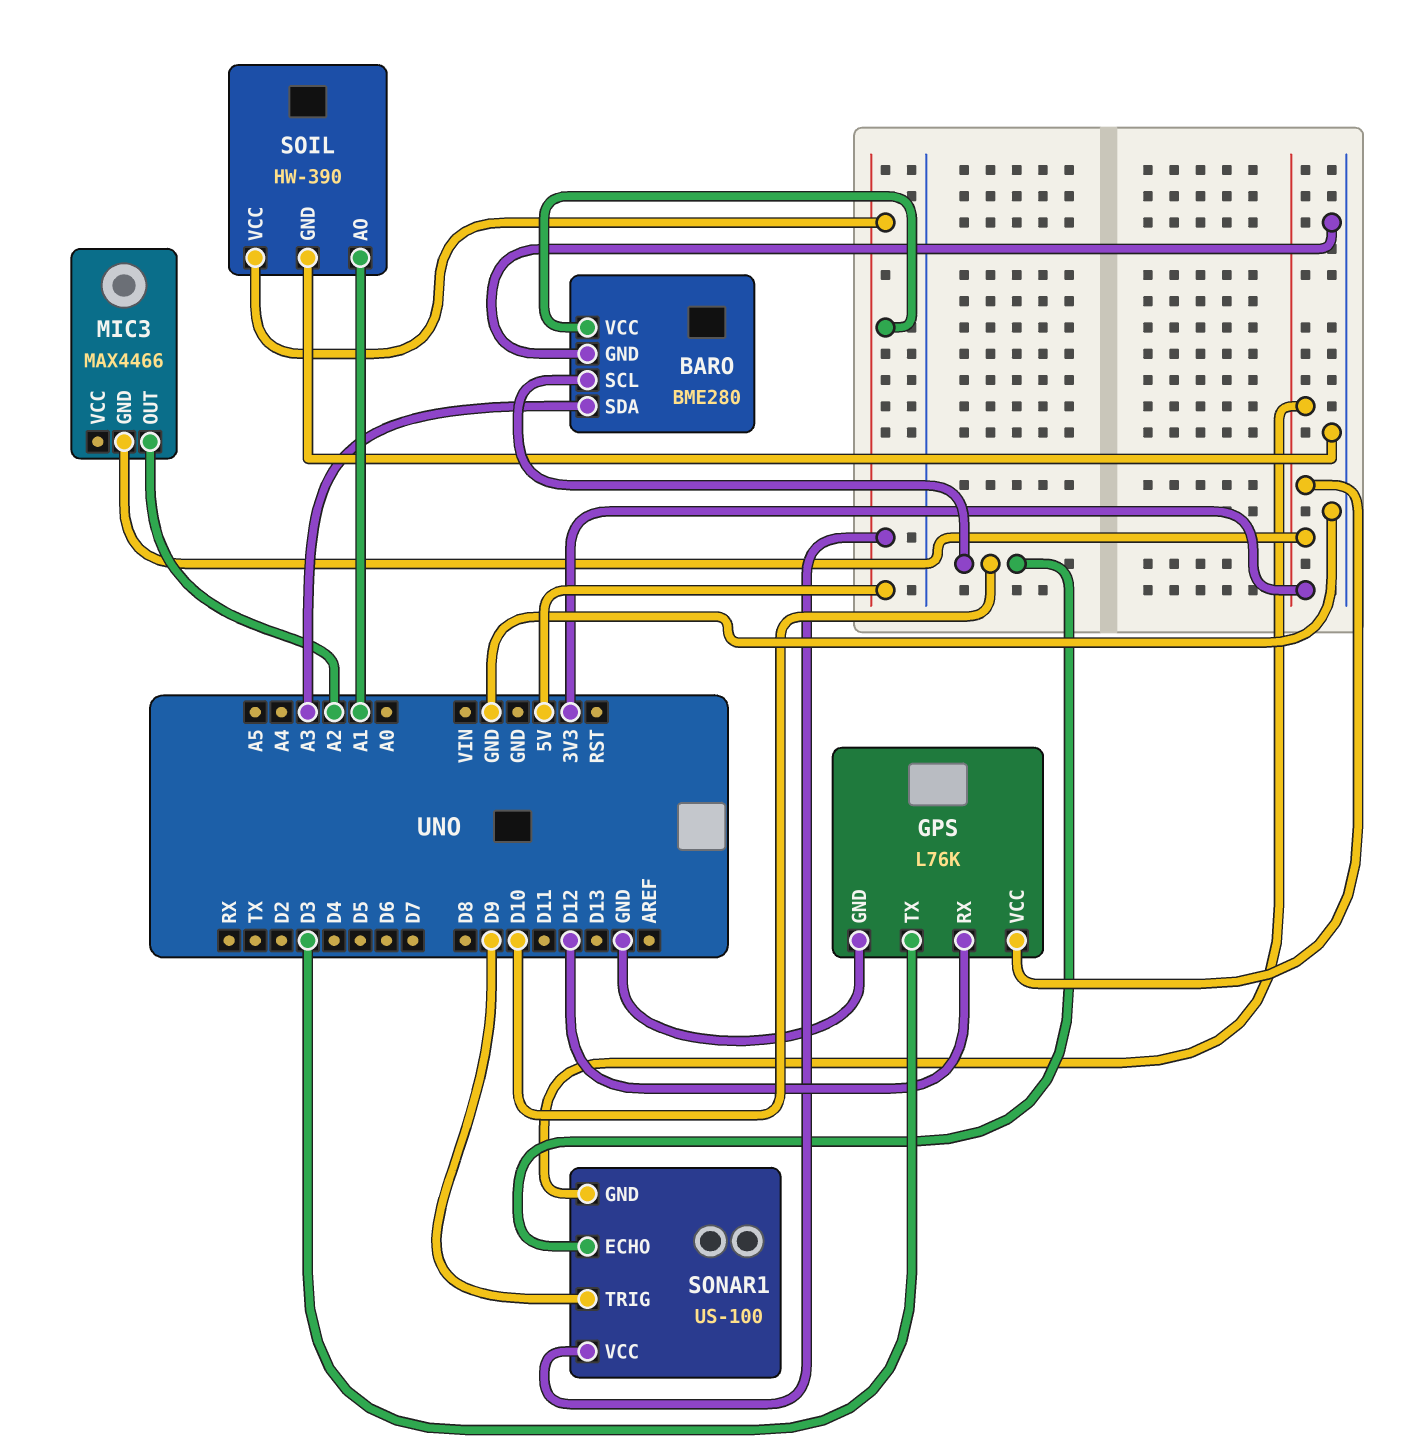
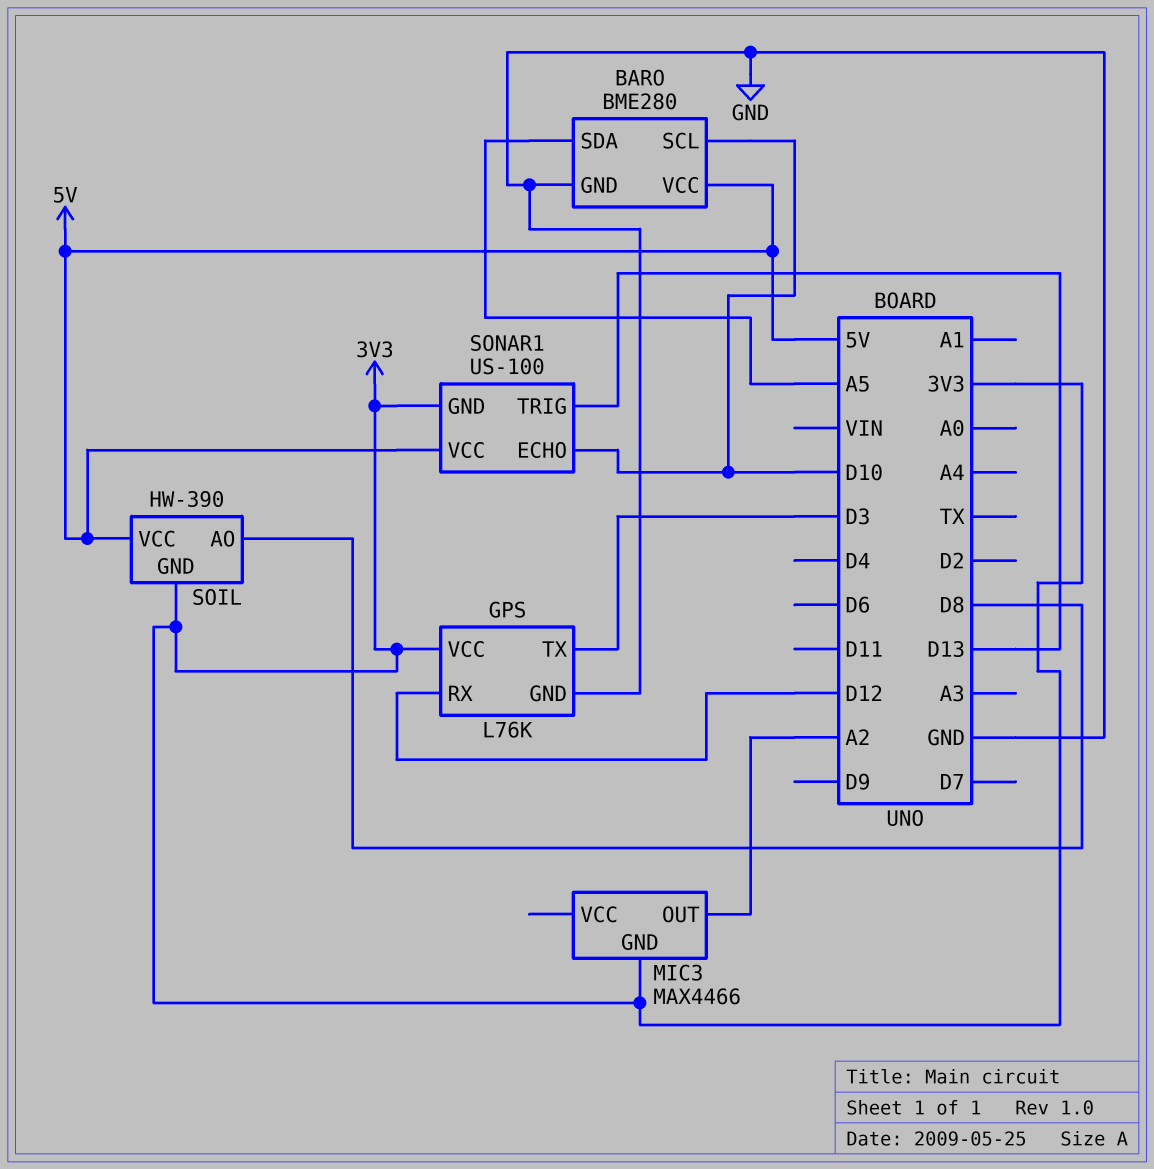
BARO pin SDA: A3 -> A5
SOIL pin AO: A1 -> D8
SOIL pin GND: GND -> 3V3
SONAR1 pin TRIG: D9 -> D13

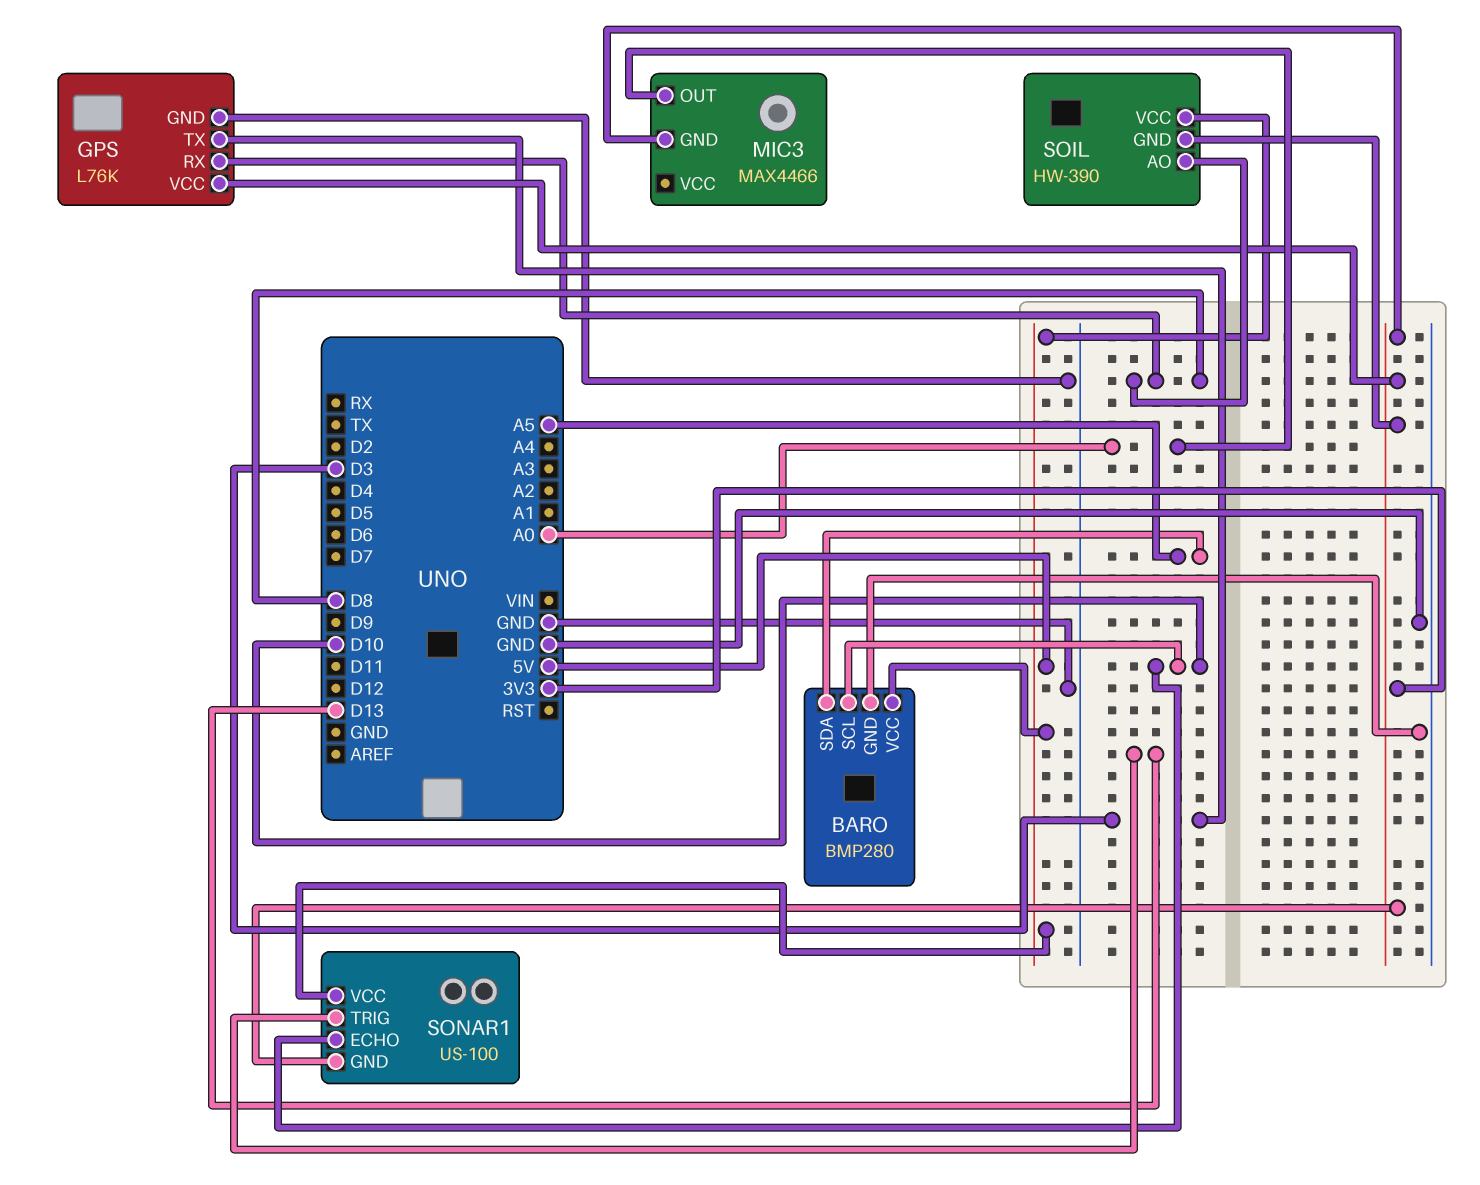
BARO: BME280 -> BMP280
GPS pin RX: D12 -> D8
MIC3 pin OUT: A2 -> A0

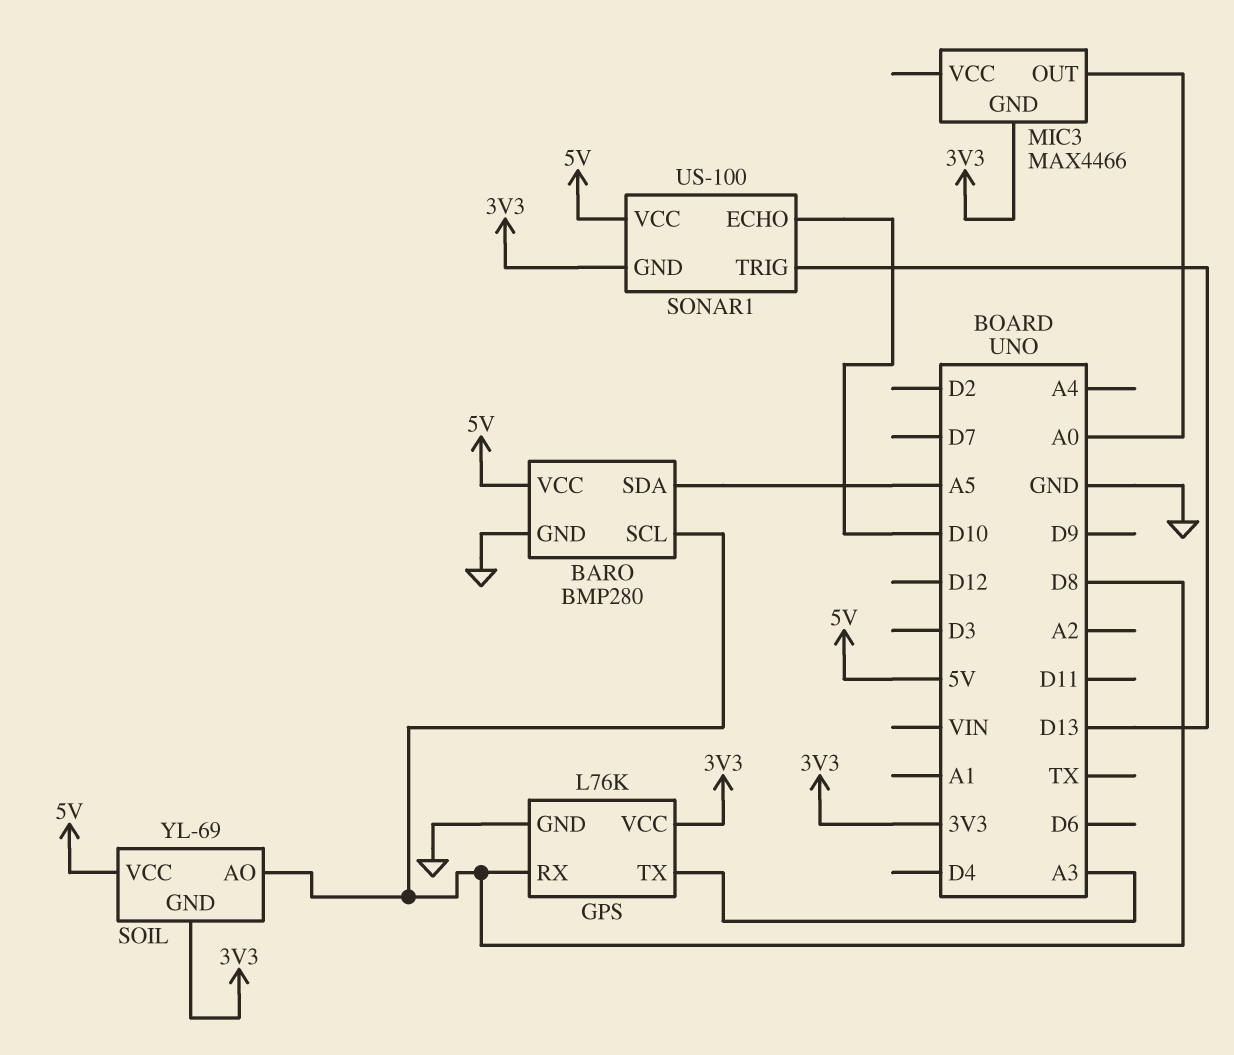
BARO pin SCL: D10 -> D8
GPS pin TX: D3 -> A3
SOIL: HW-390 -> YL-69

